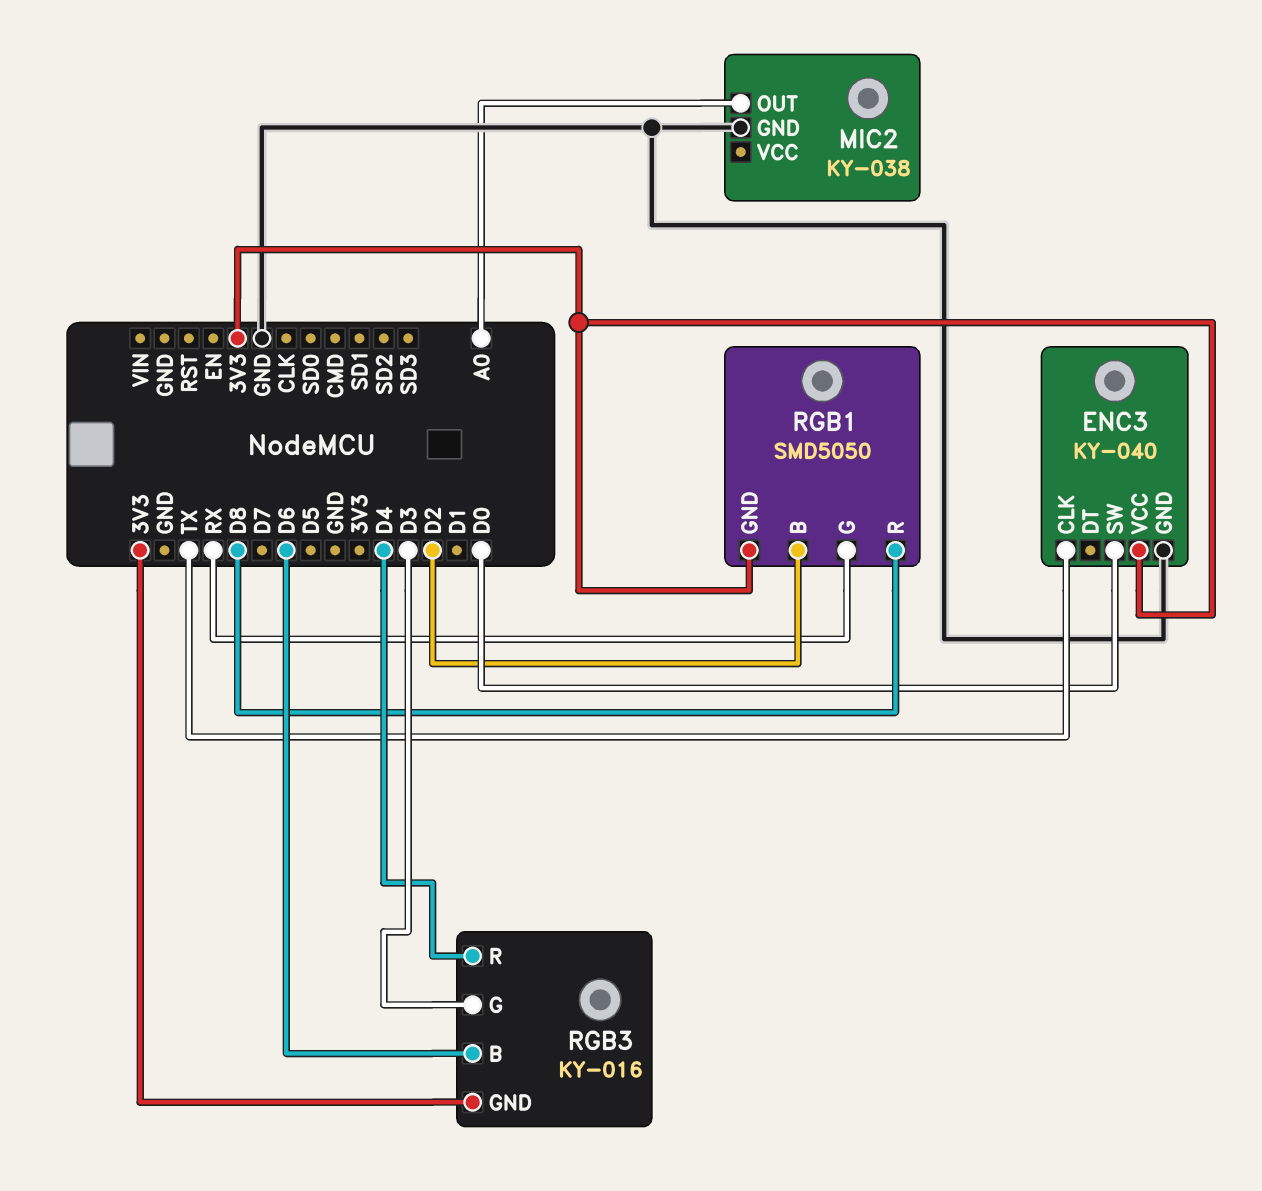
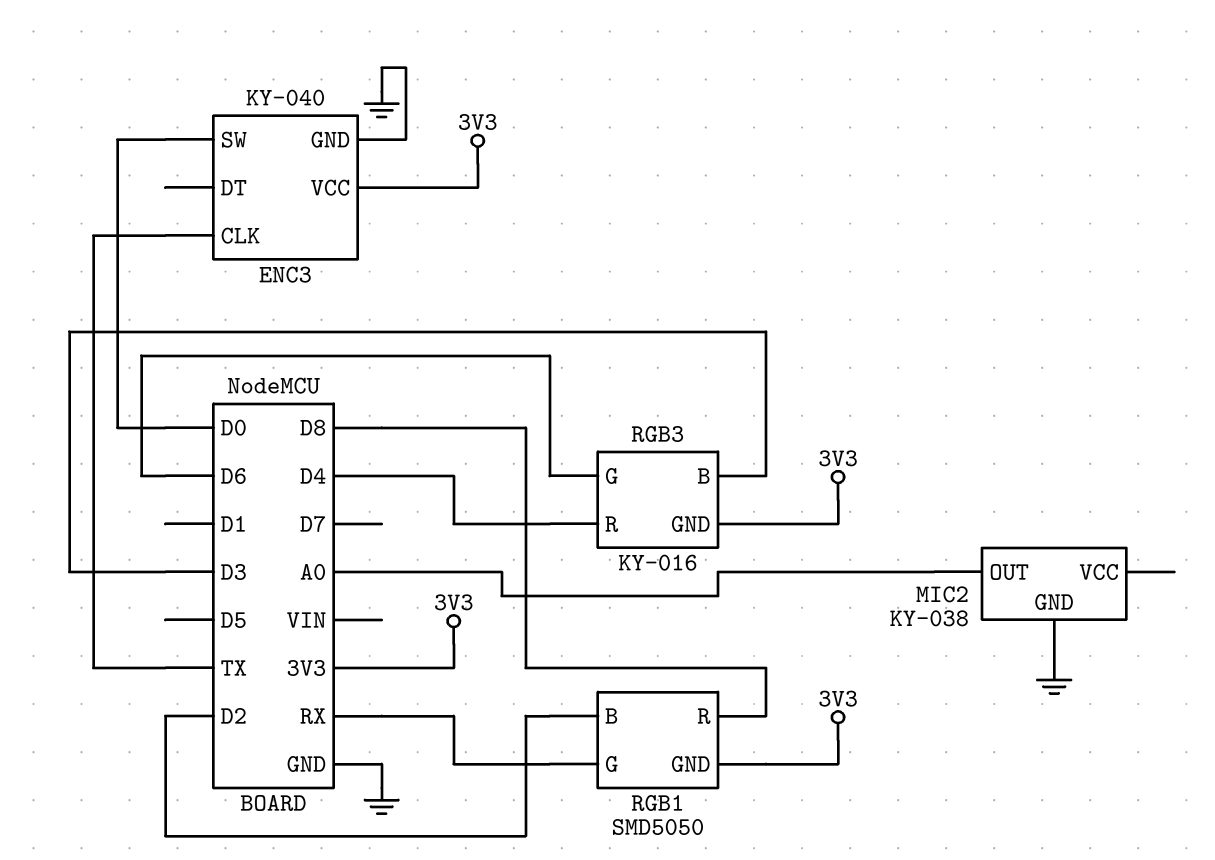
RGB3 pin B: D6 -> D3
RGB3 pin G: D3 -> D6

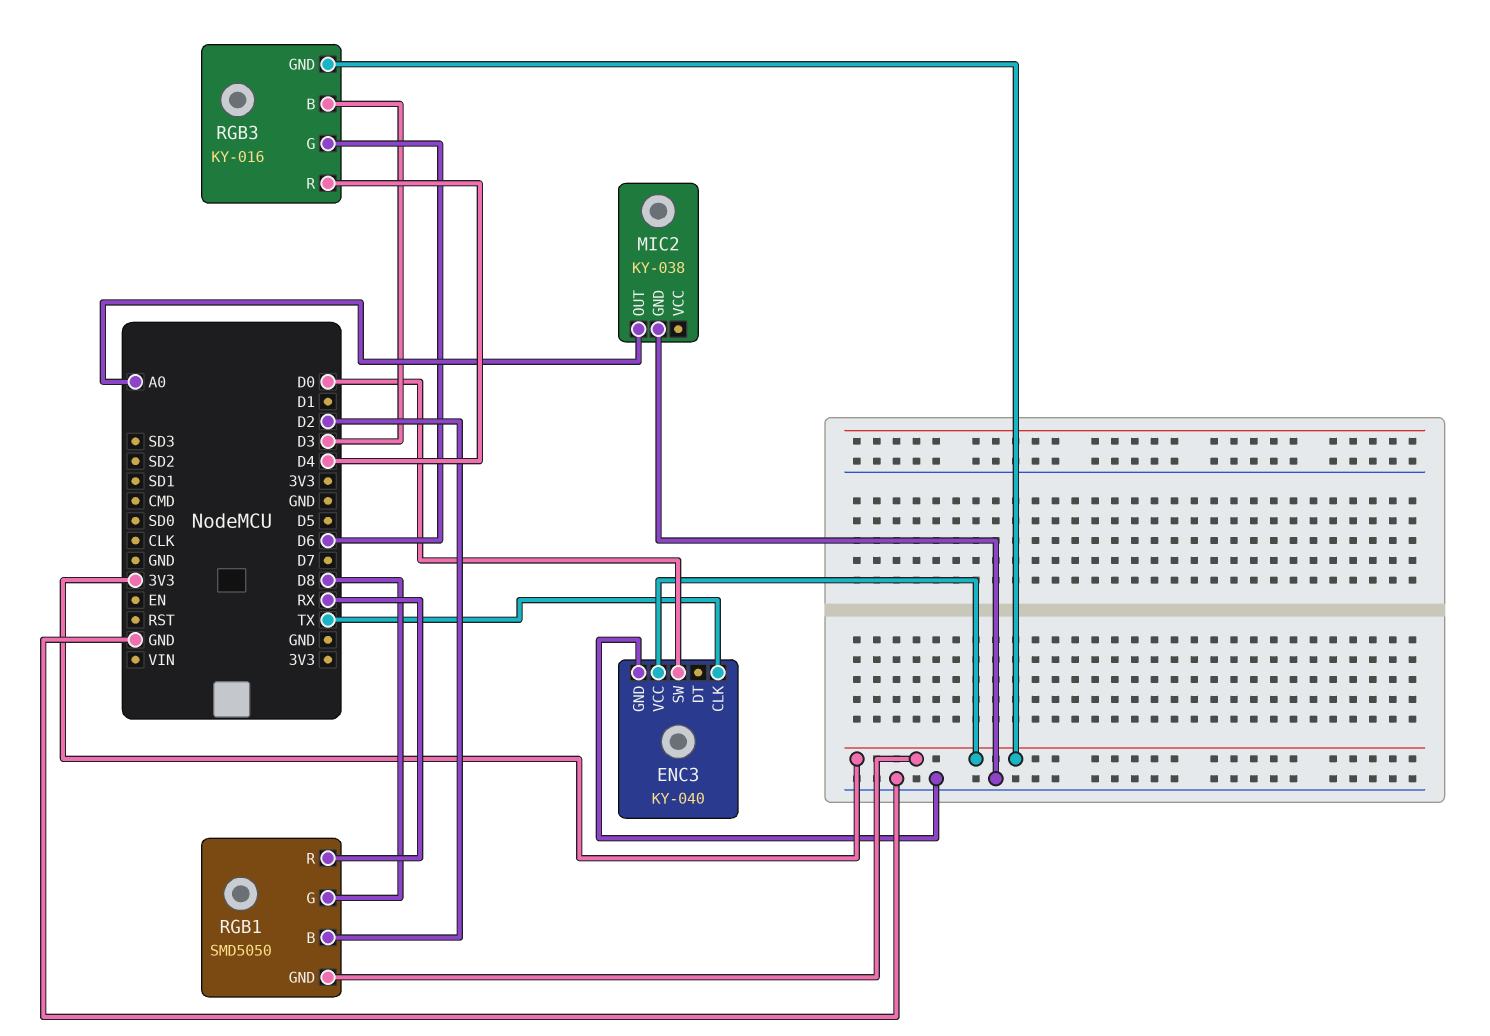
RGB1 pin G: RX -> D8
RGB1 pin R: D8 -> RX

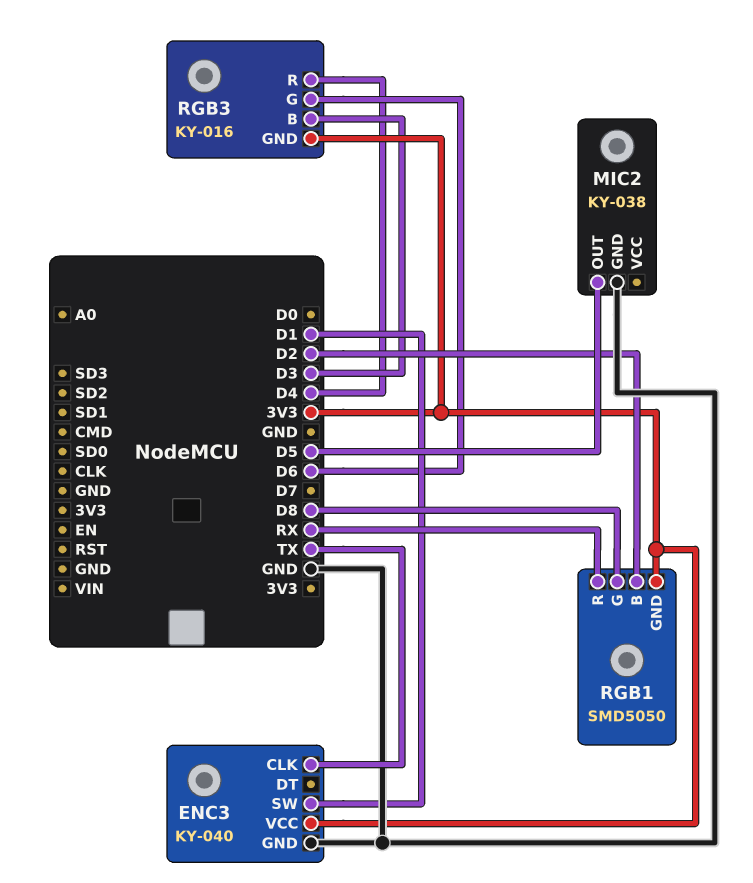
ENC3 pin SW: D0 -> D1
MIC2 pin OUT: A0 -> D5

